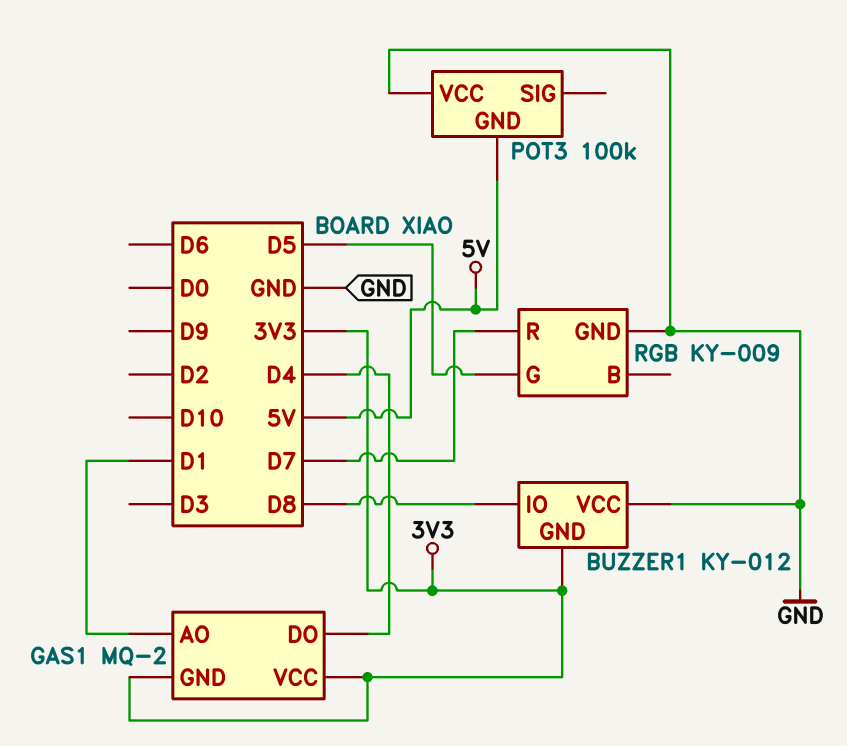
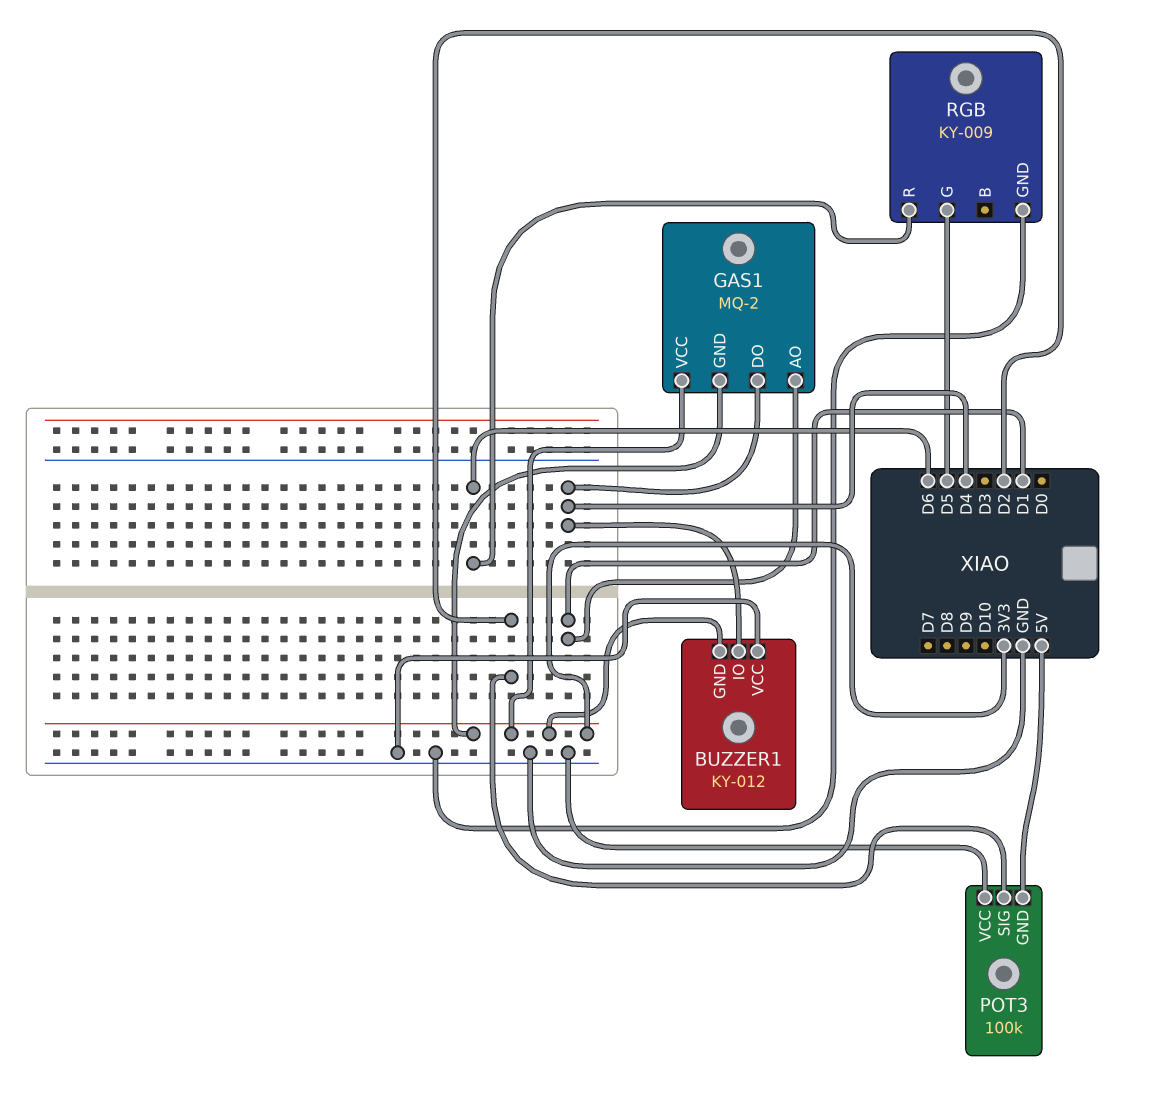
BUZZER1 pin IO: D8 -> D4
POT3 pin SIG: none -> D2
RGB pin R: D7 -> D6

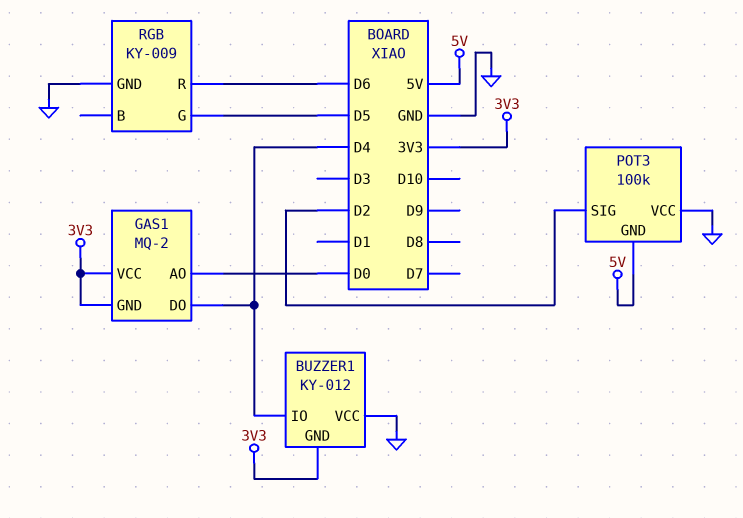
GAS1 pin AO: D1 -> D0

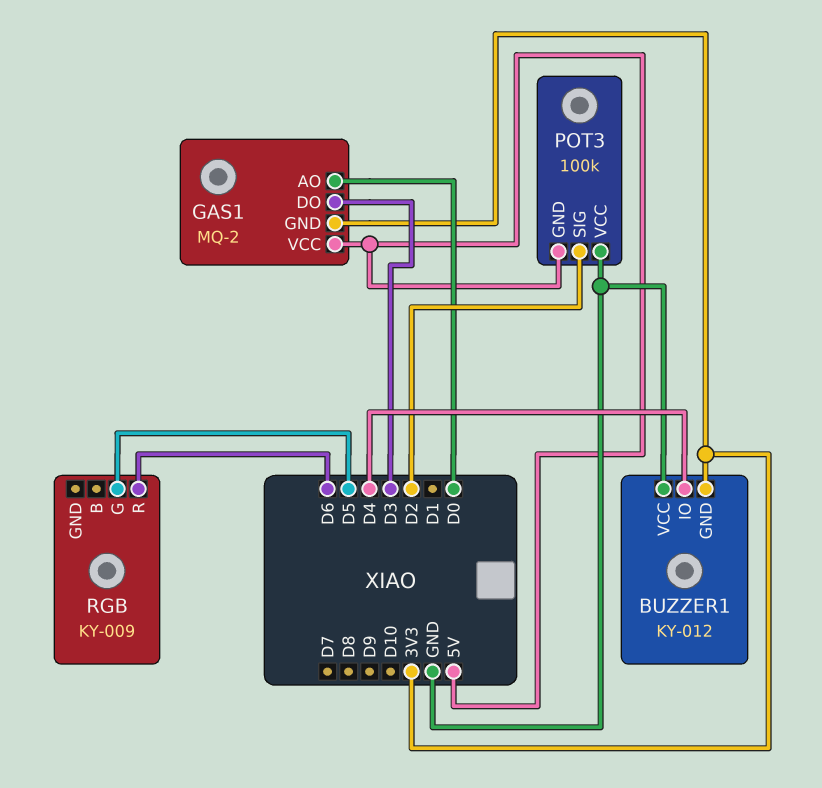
GAS1 pin DO: D4 -> D3
GAS1 pin VCC: 3V3 -> 5V
RGB pin GND: GND -> none

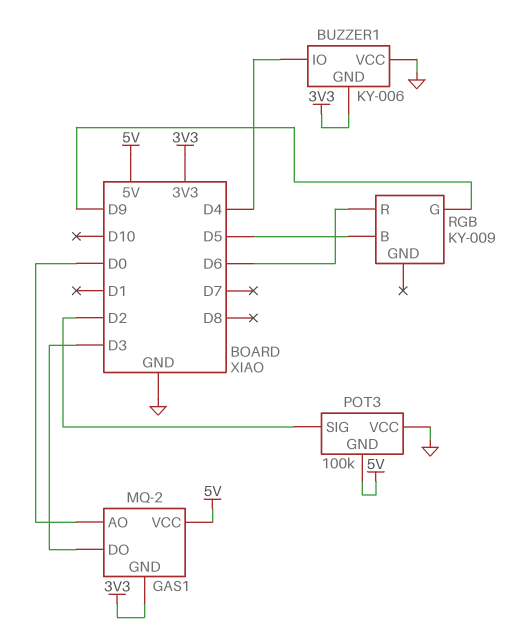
BUZZER1: KY-012 -> KY-006
RGB pin B: none -> D5
RGB pin G: D5 -> D9

